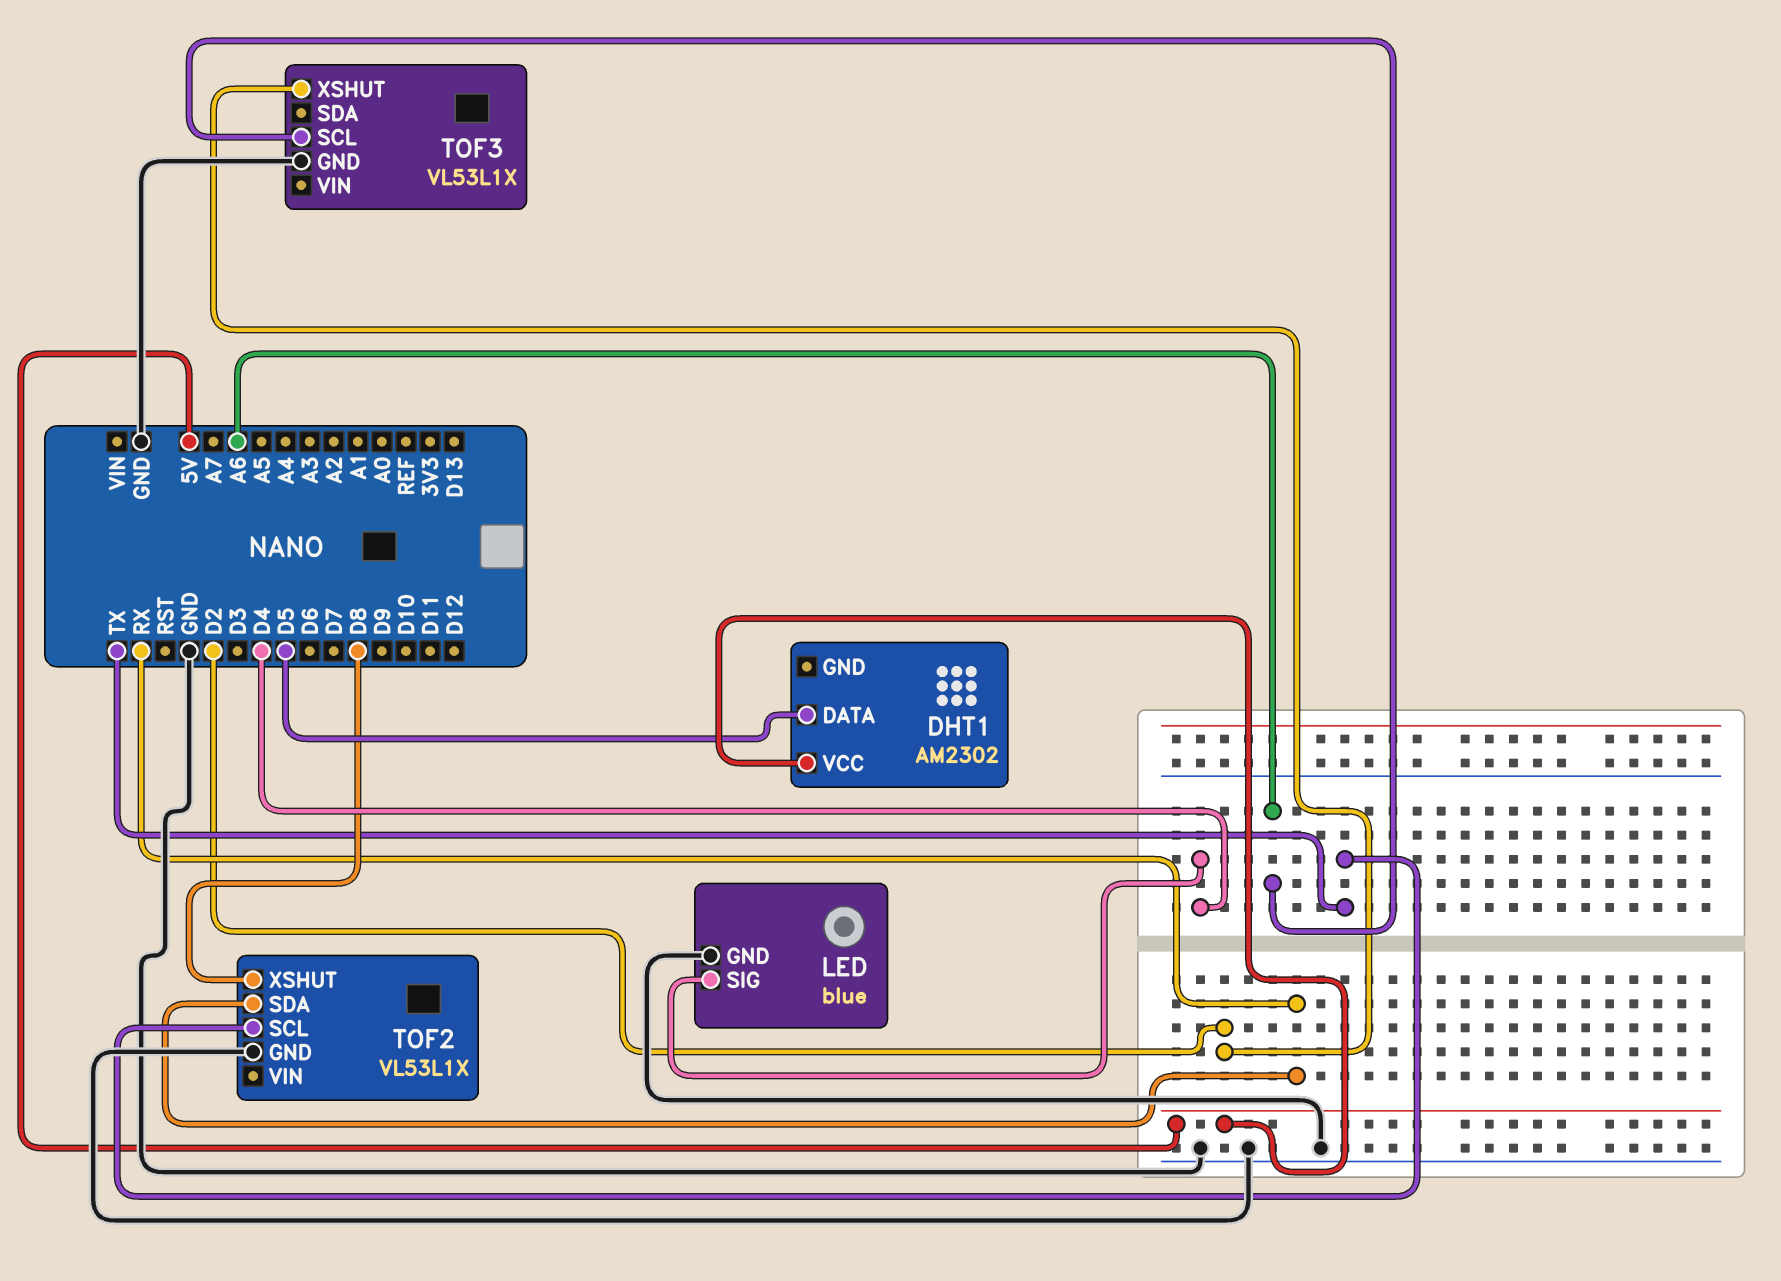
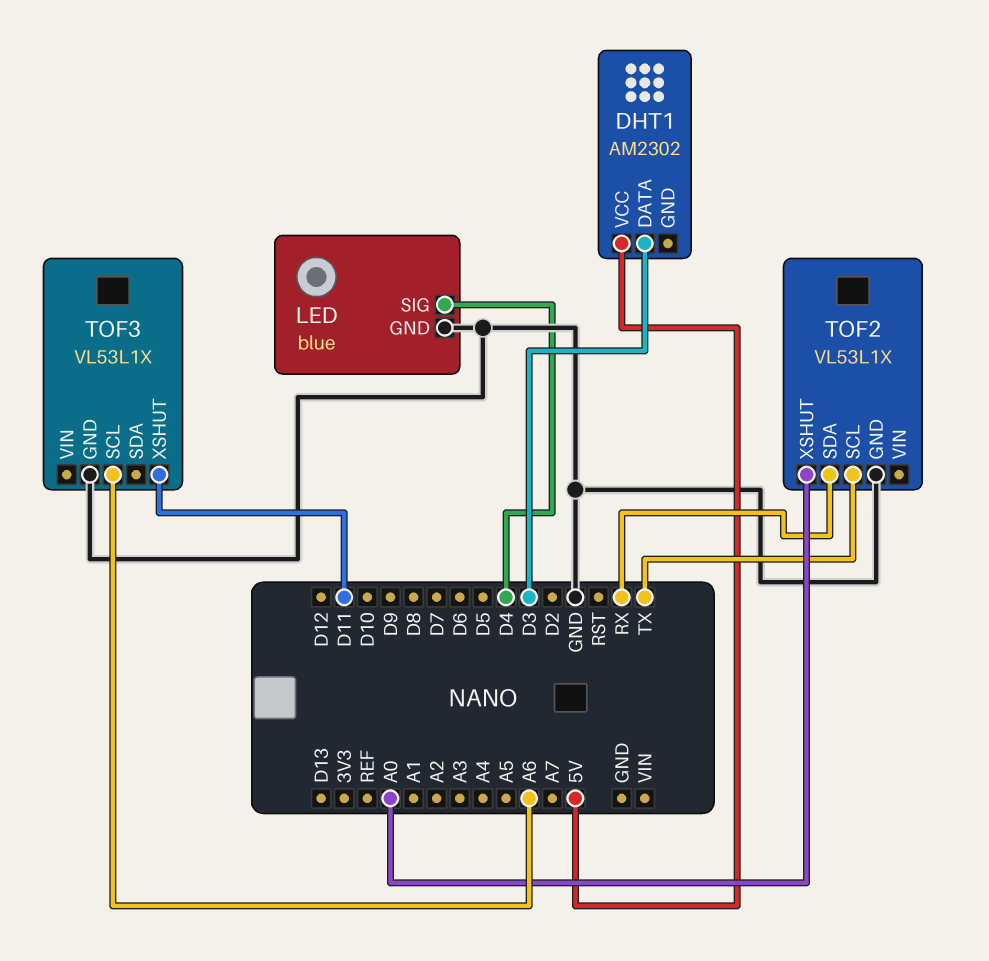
DHT1 pin DATA: D5 -> D3
TOF2 pin XSHUT: D8 -> A0
TOF3 pin XSHUT: D2 -> D11

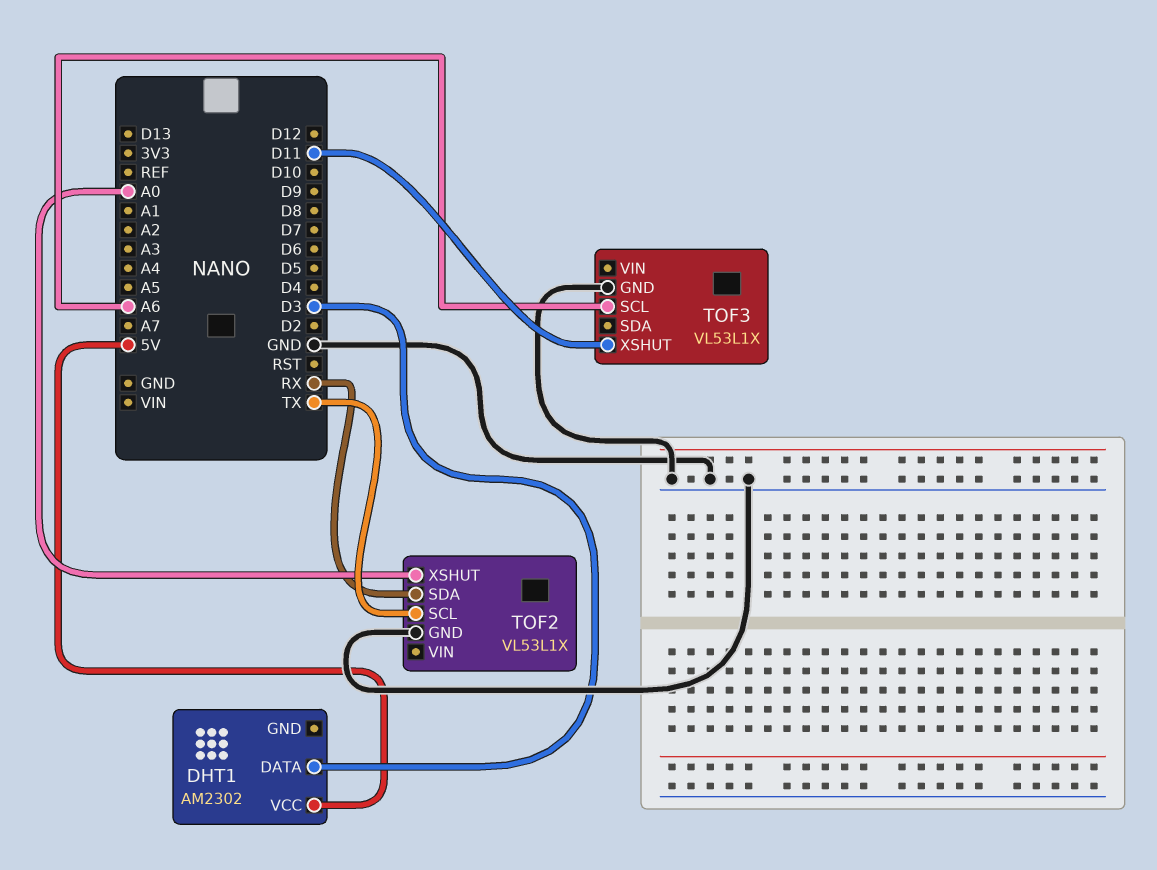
LED: blue -> none
LED pin GND: GND -> none
LED pin SIG: D4 -> none

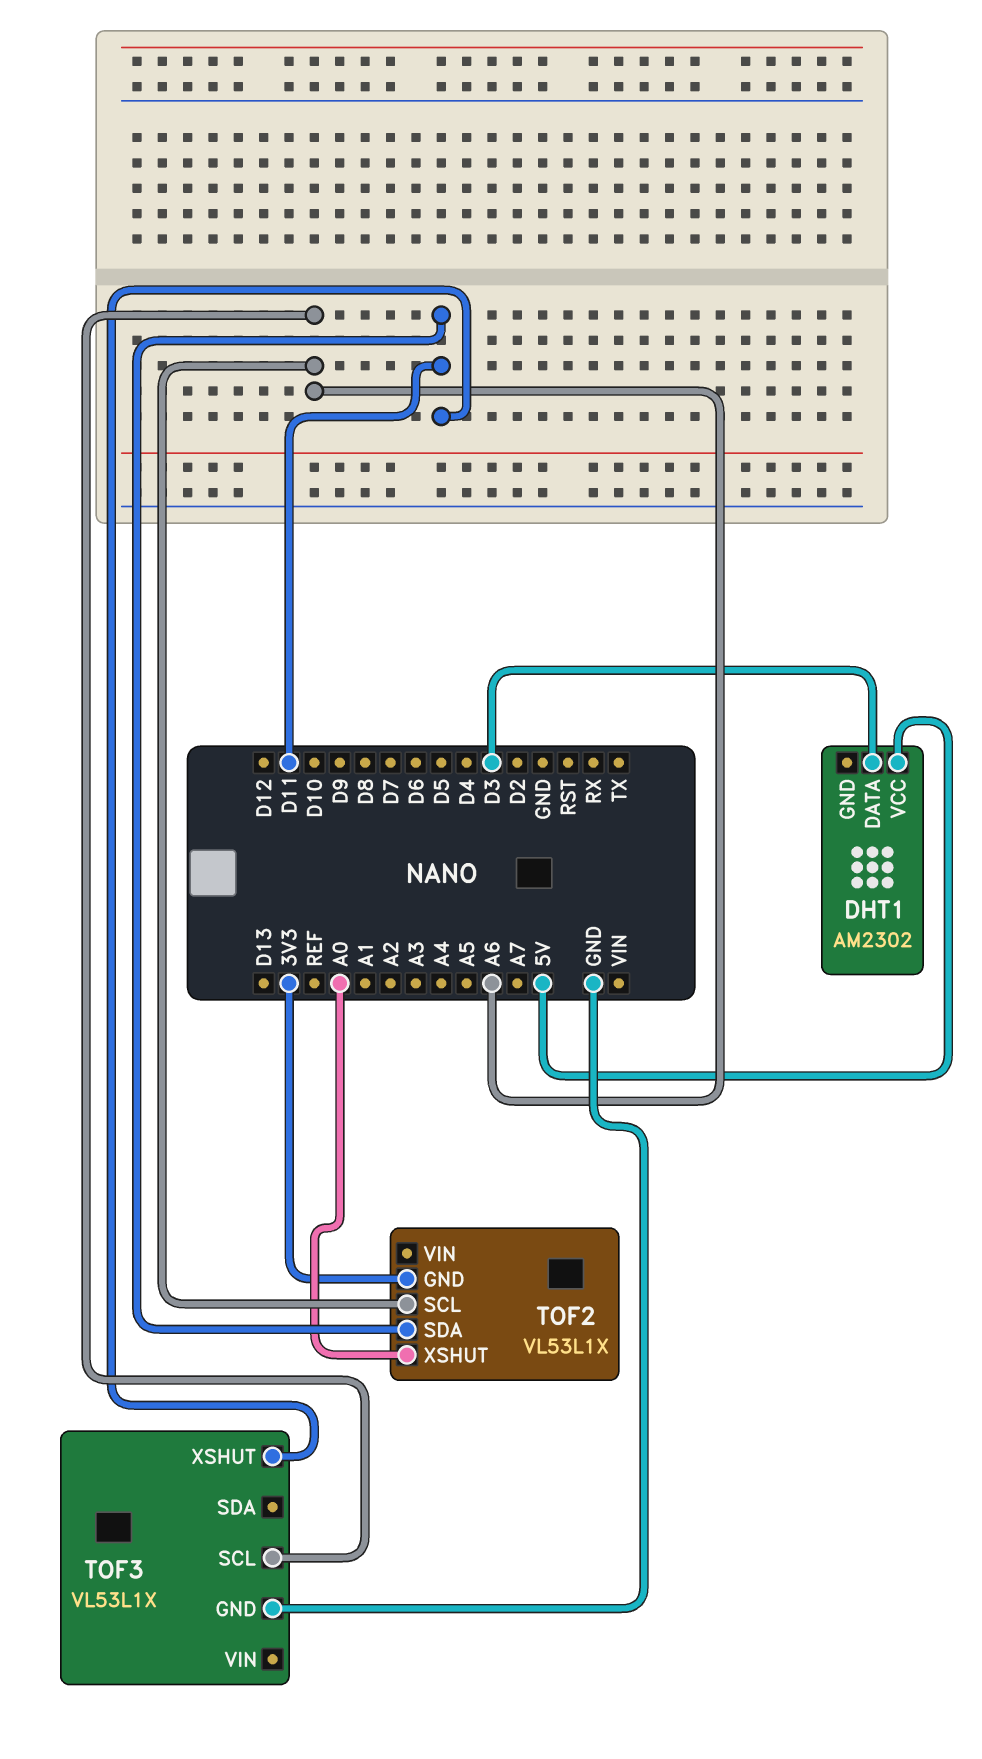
TOF2 pin GND: GND -> 3V3
TOF2 pin SCL: TX -> A6
TOF2 pin SDA: RX -> D11

